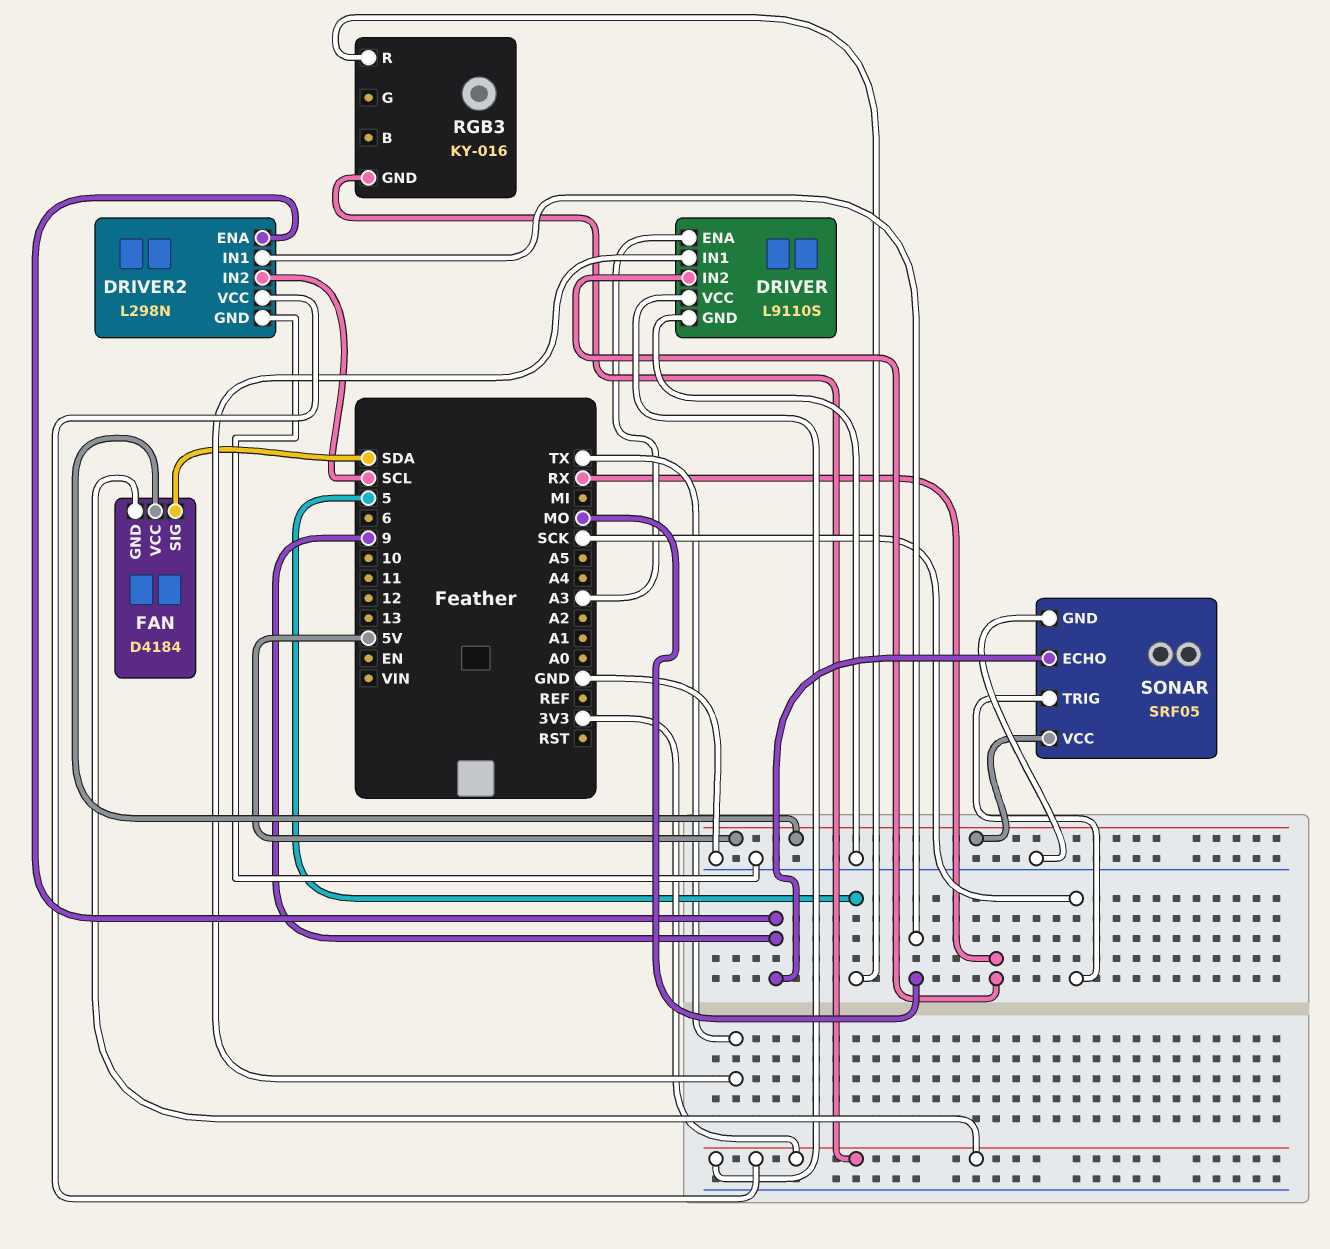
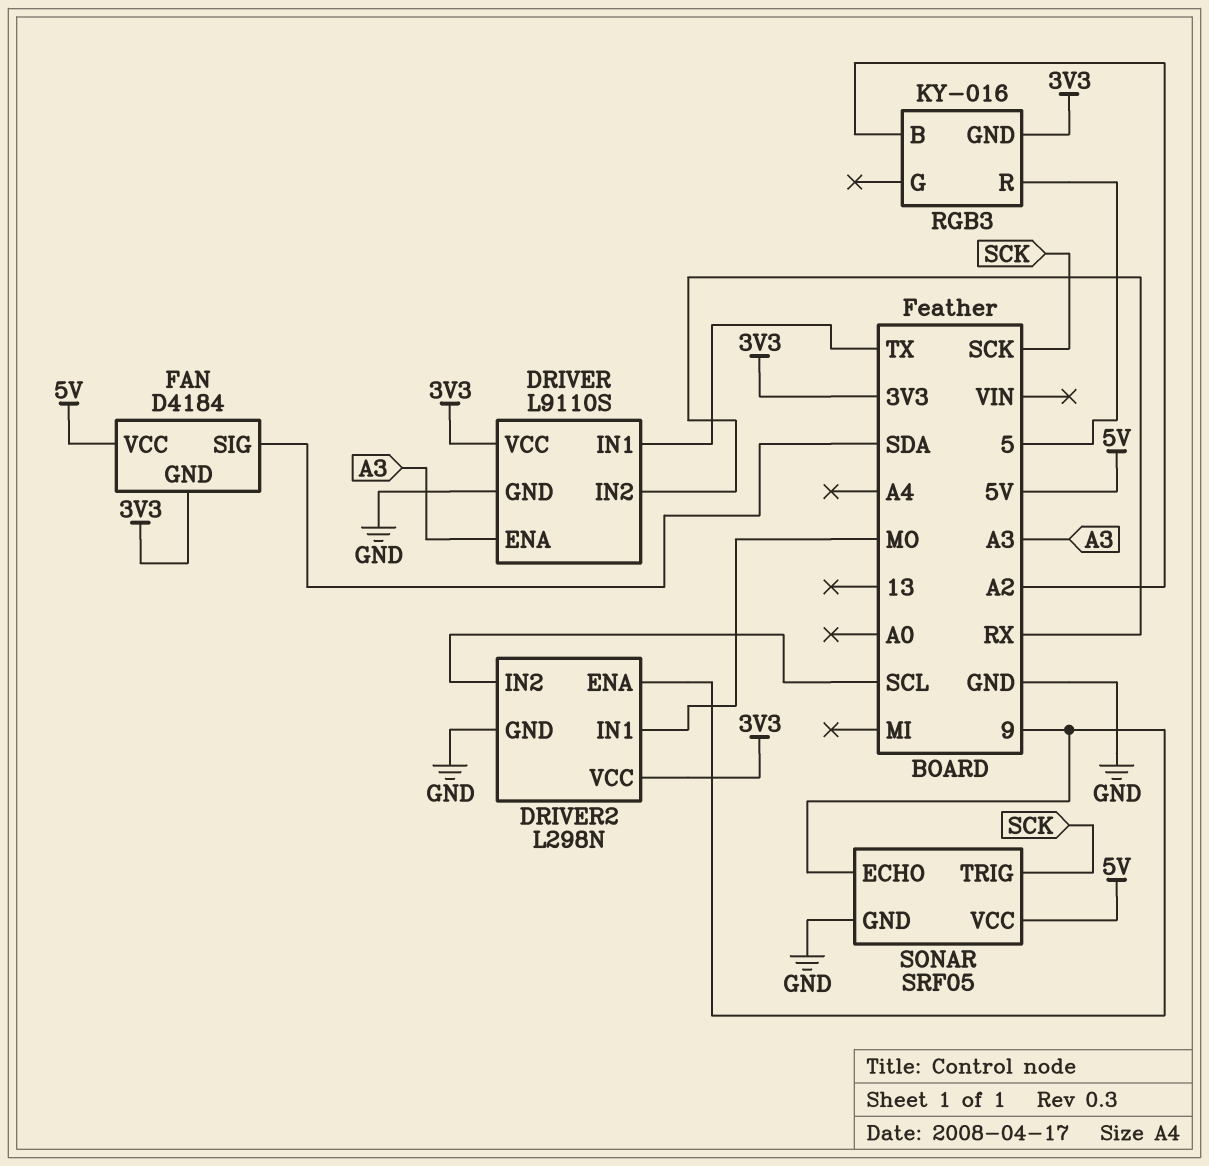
RGB3 pin B: none -> A2

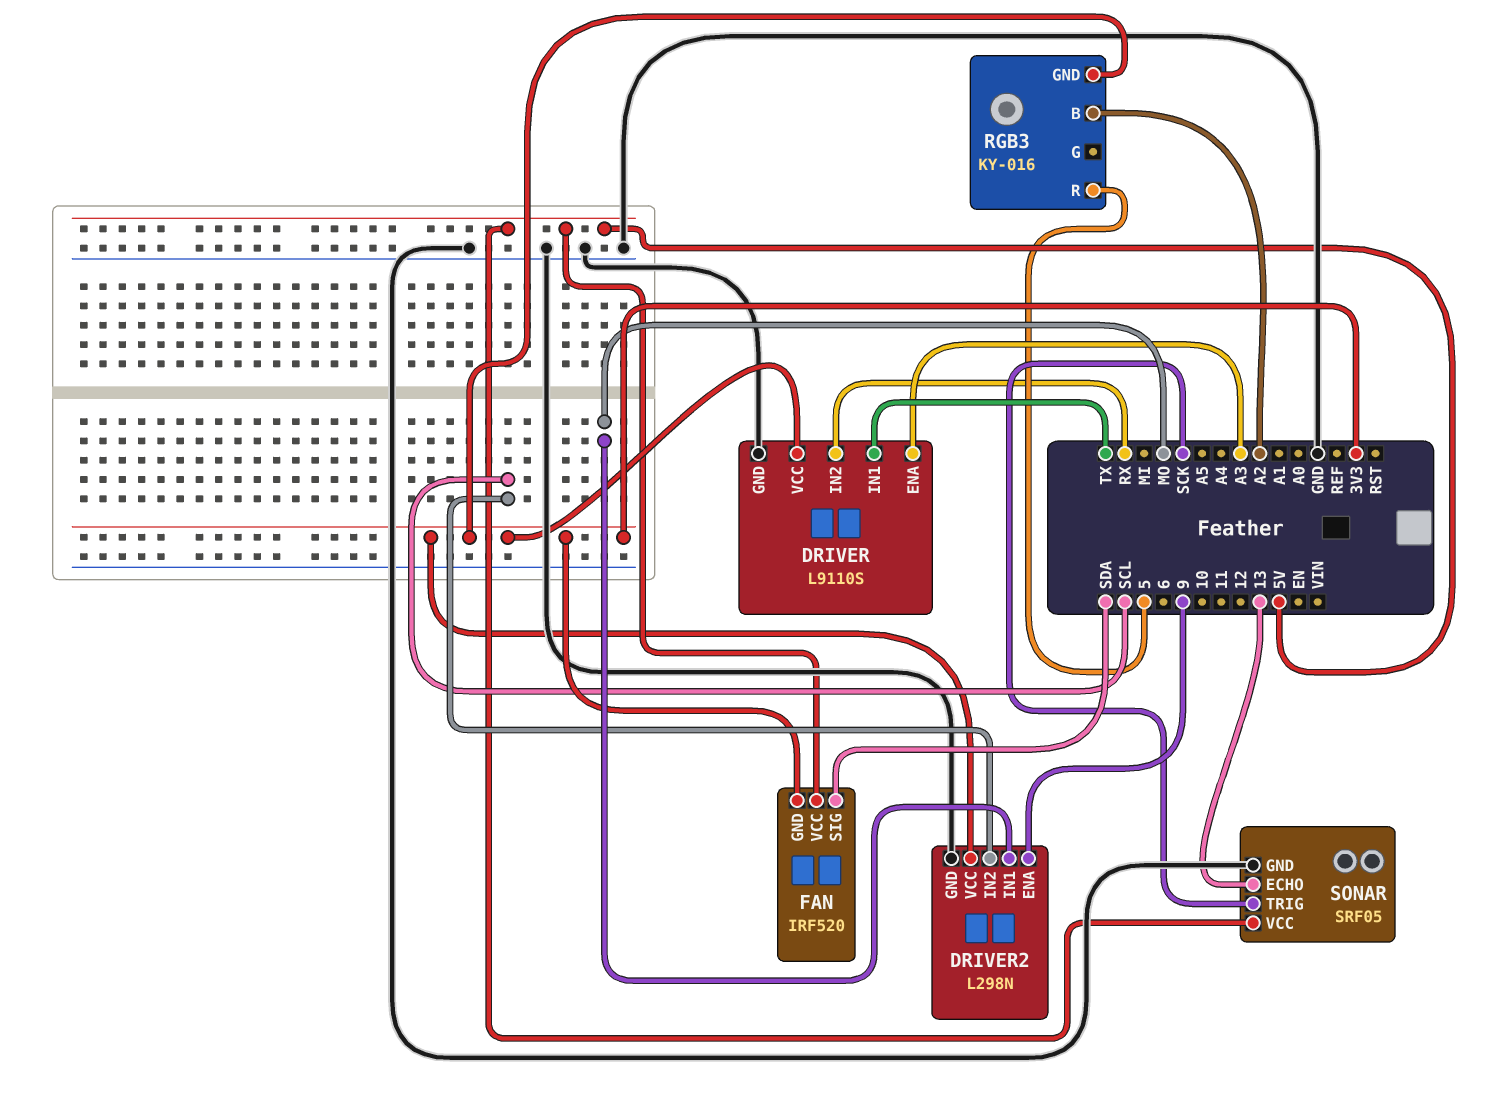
FAN: D4184 -> IRF520
SONAR pin ECHO: 9 -> 13

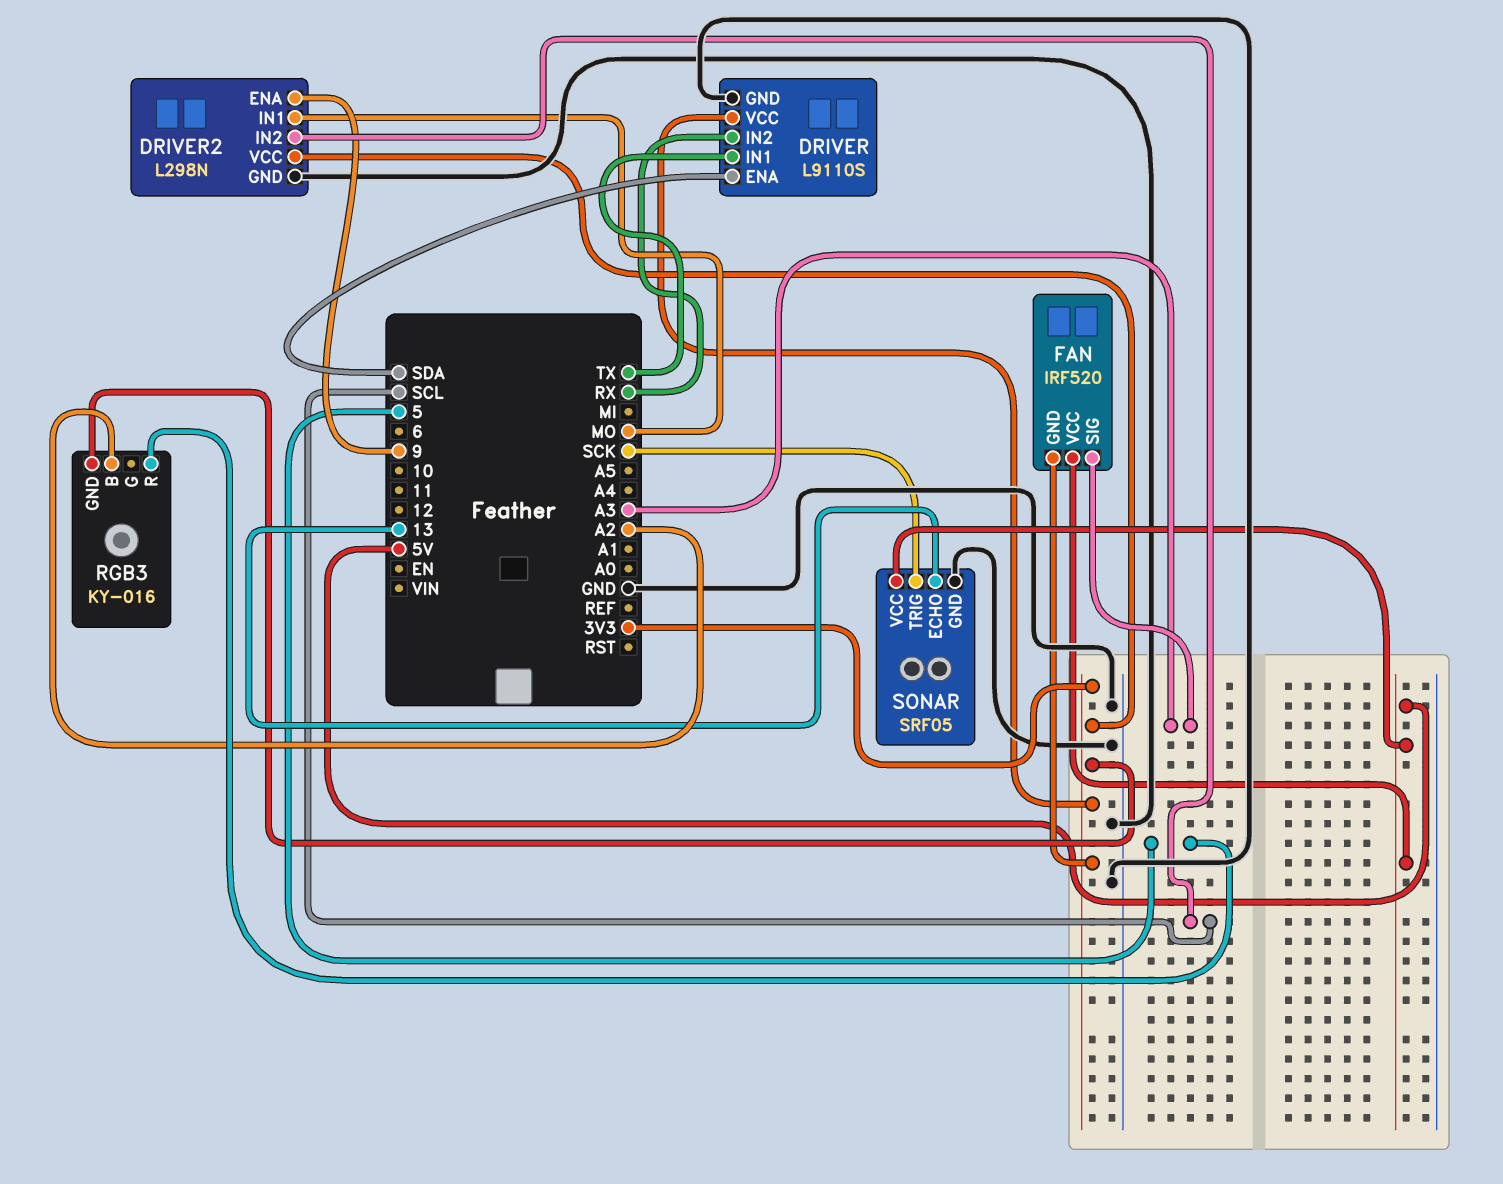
DRIVER pin ENA: A3 -> SDA
FAN pin SIG: SDA -> A3

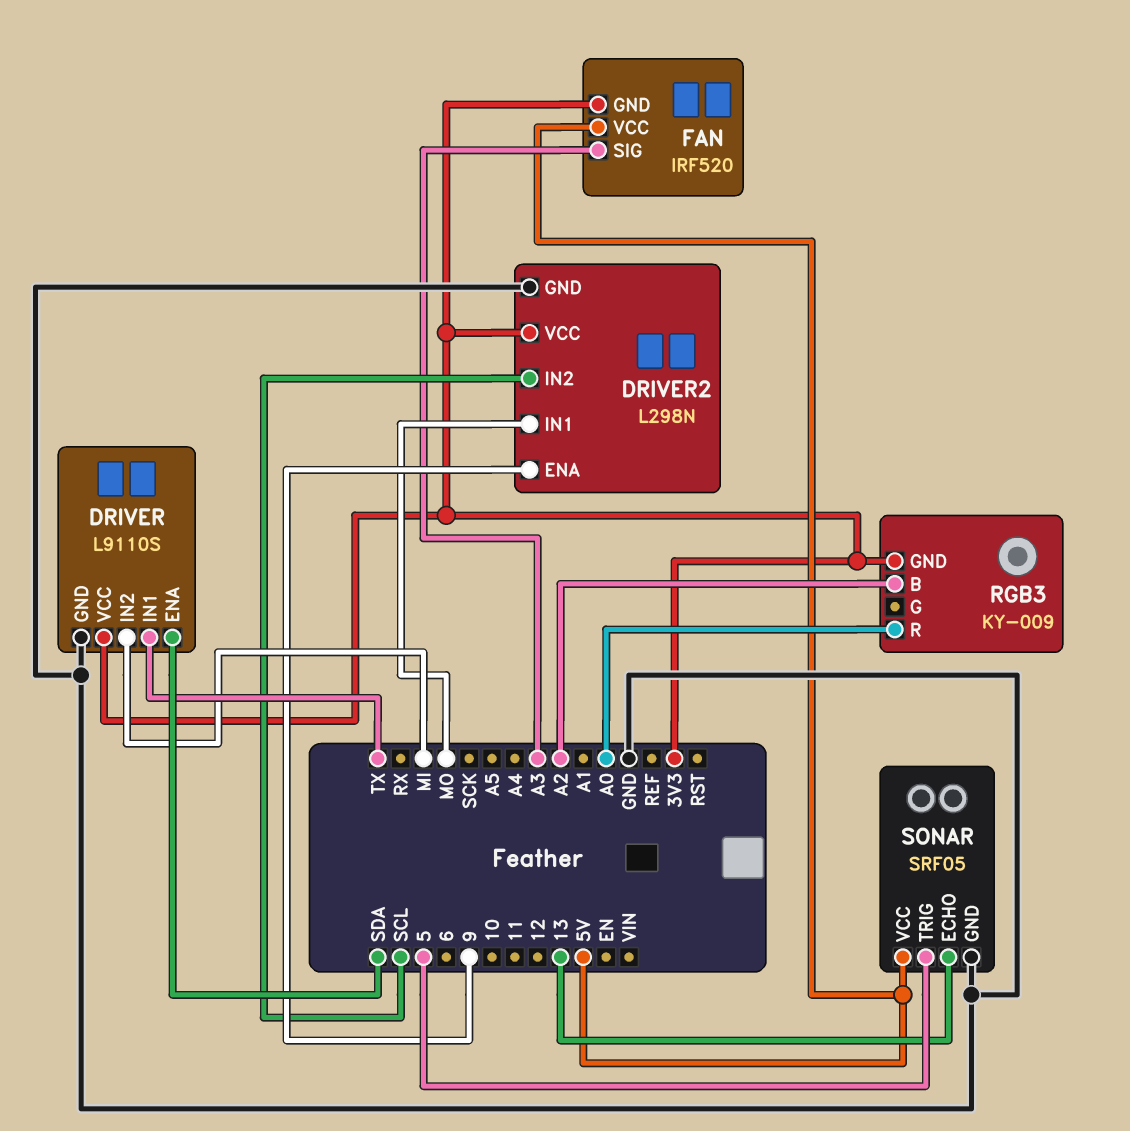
DRIVER pin IN2: RX -> MI
RGB3: KY-016 -> KY-009
RGB3 pin R: 5 -> A0
SONAR pin TRIG: SCK -> 5

